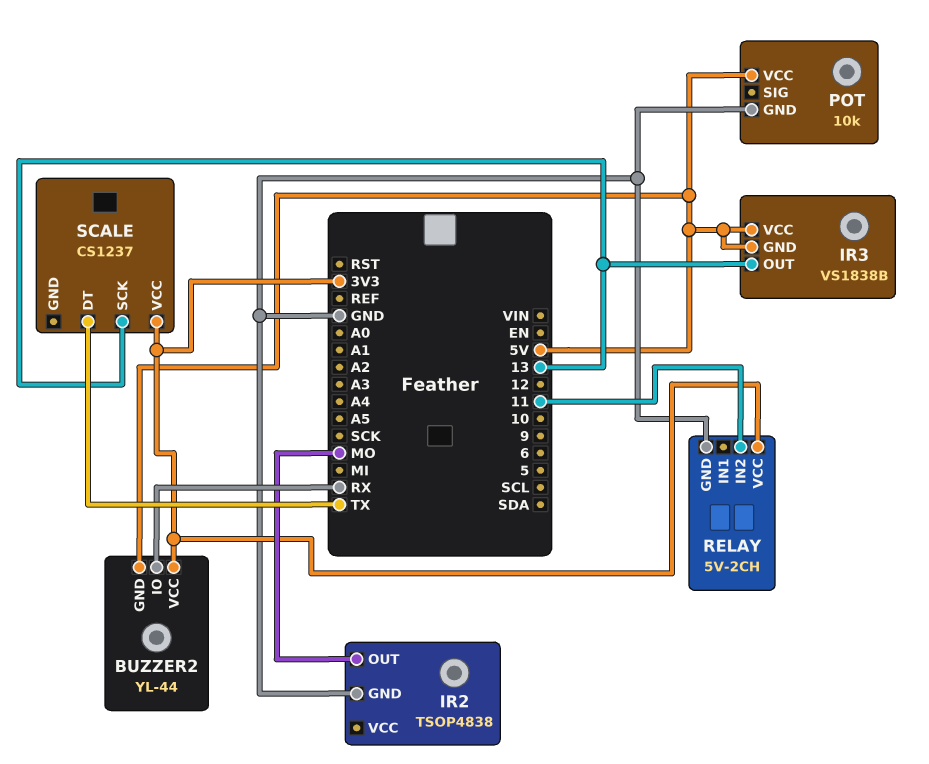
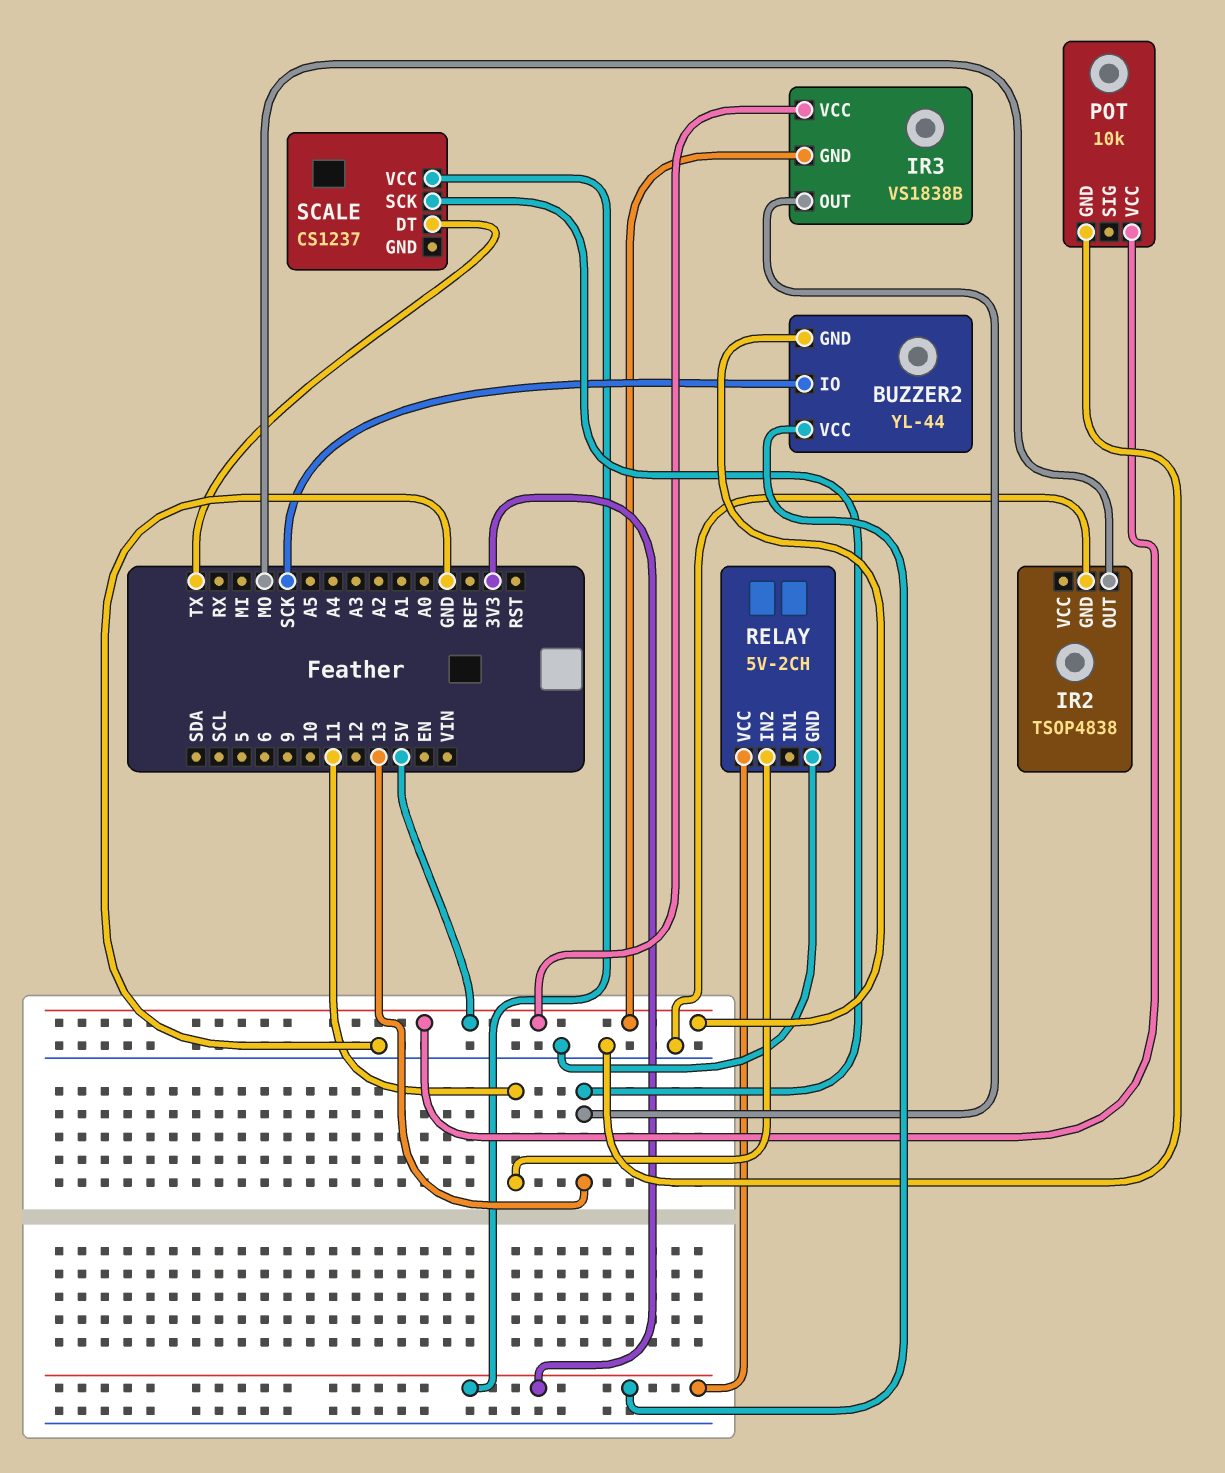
BUZZER2 pin IO: RX -> SCK

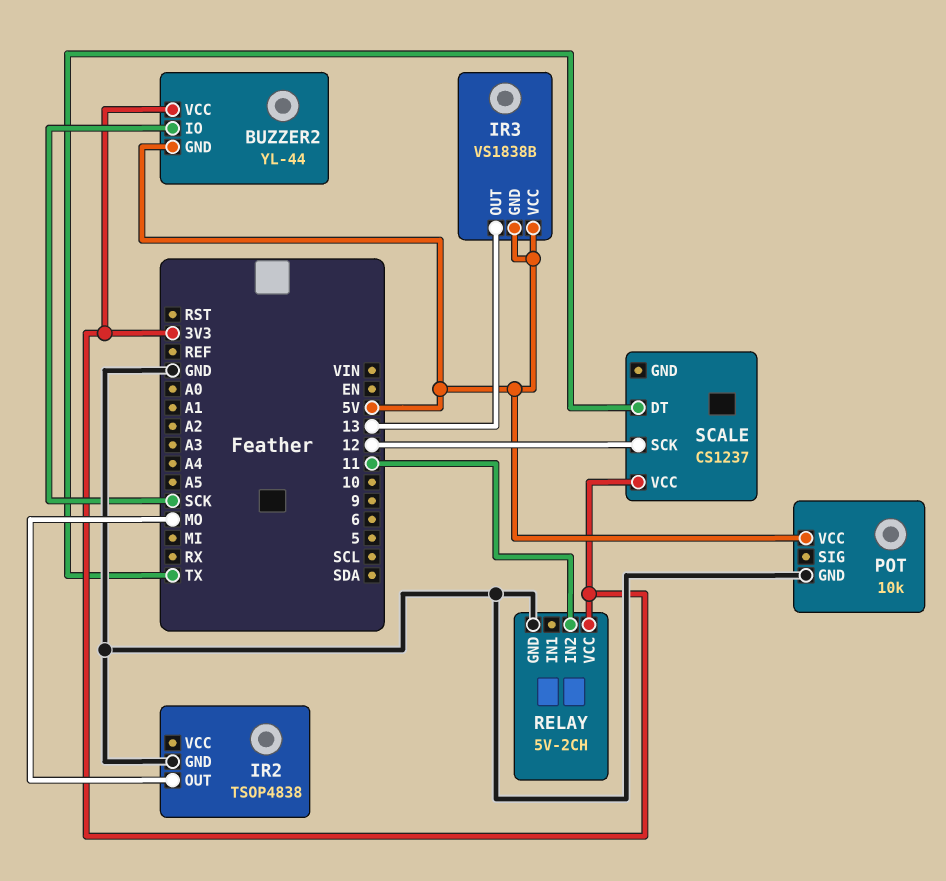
SCALE pin SCK: 13 -> 12

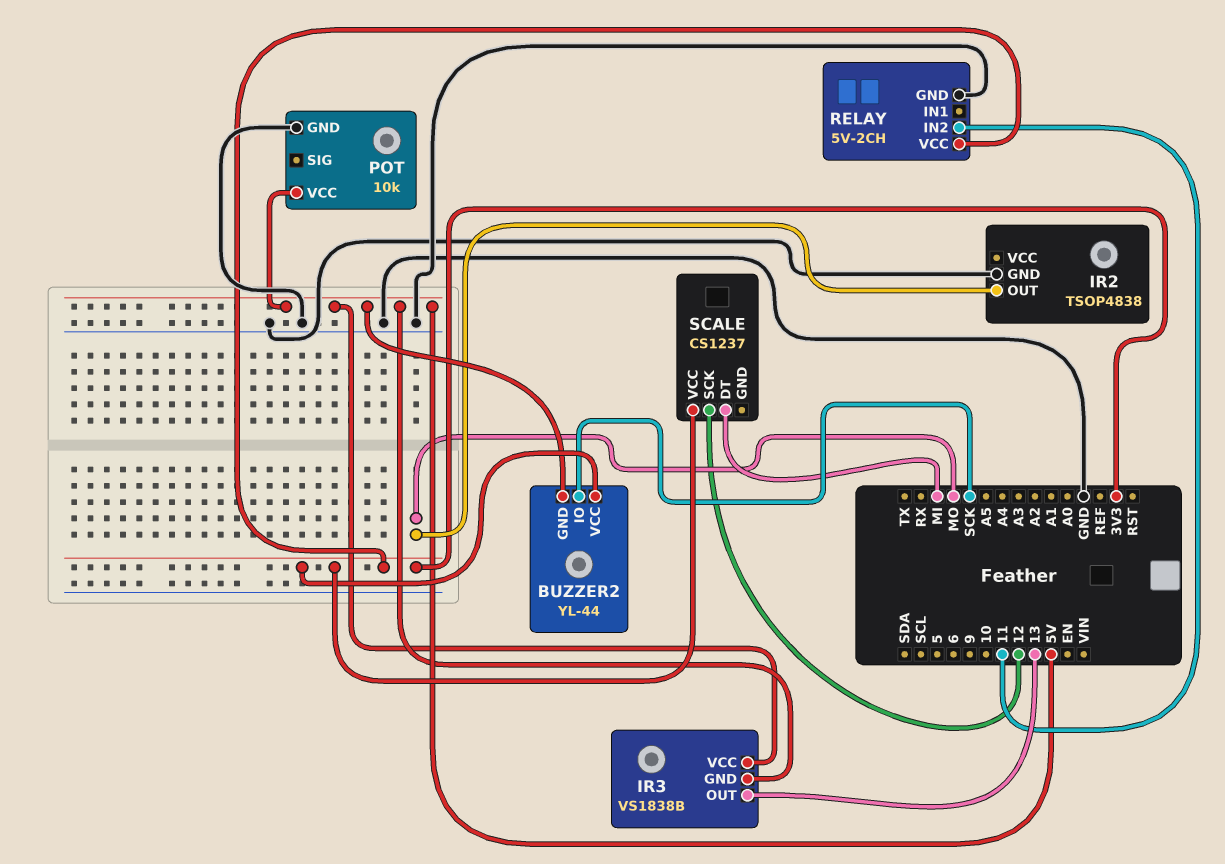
SCALE pin DT: TX -> MI

